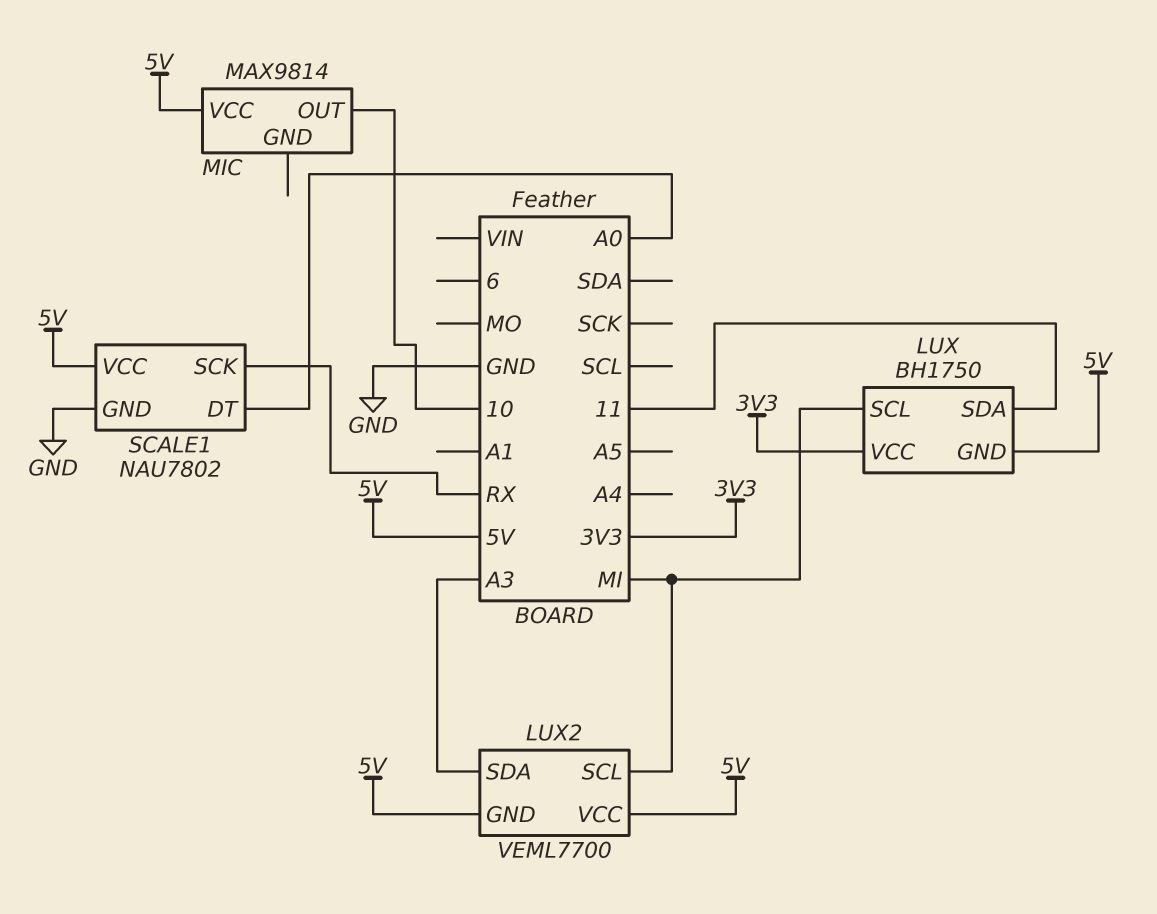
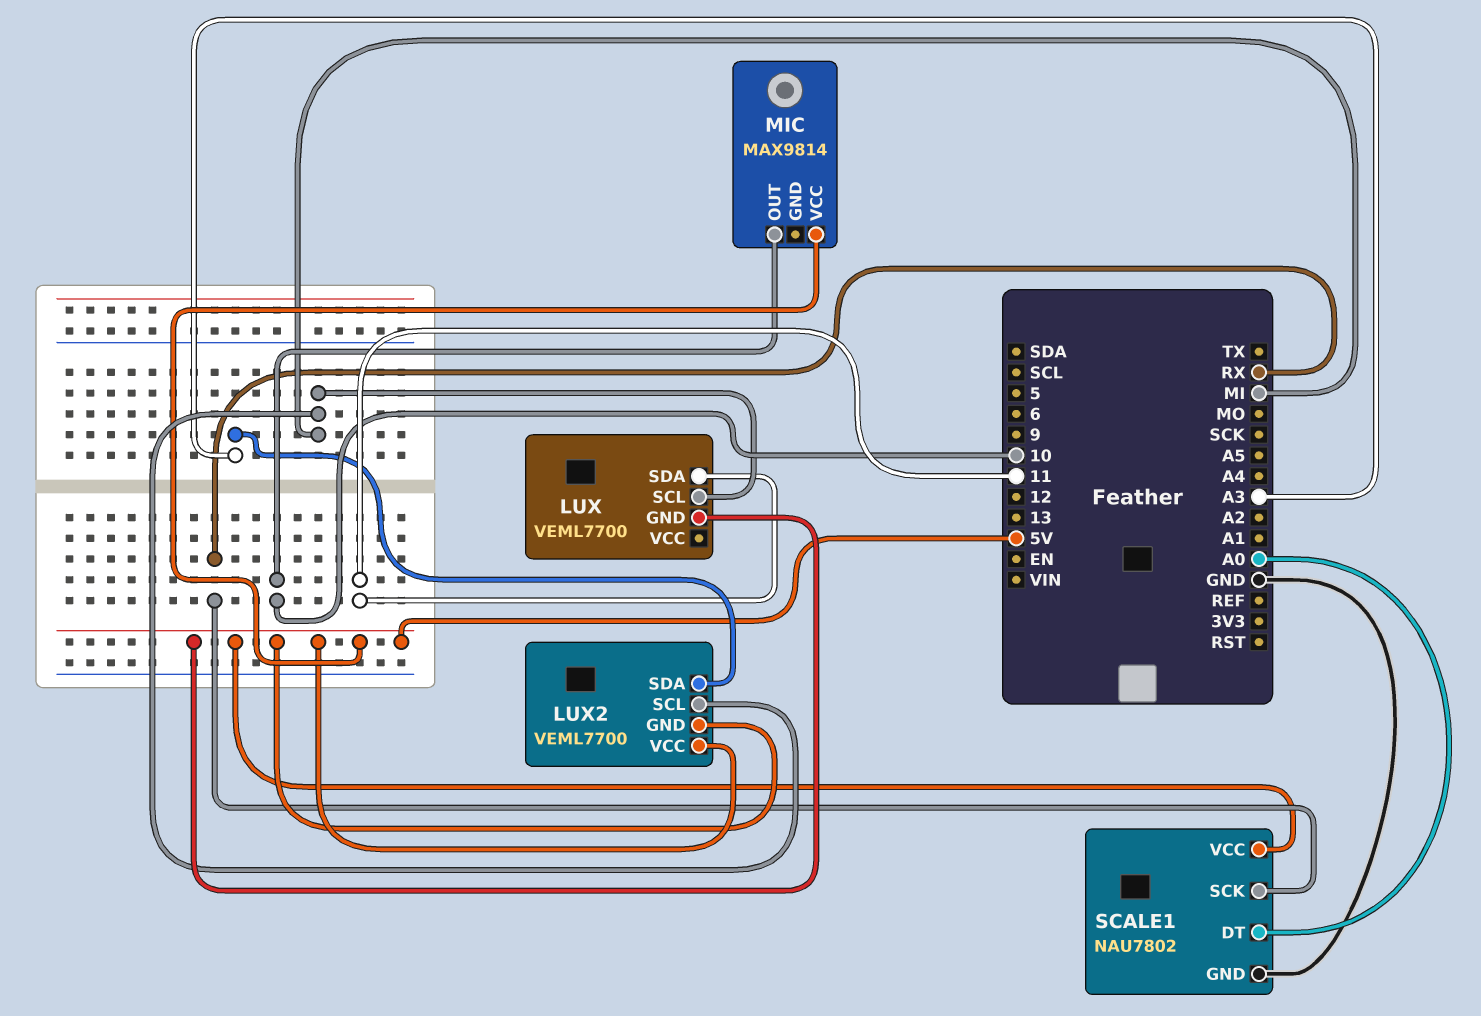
LUX: BH1750 -> VEML7700
LUX pin VCC: 3V3 -> none

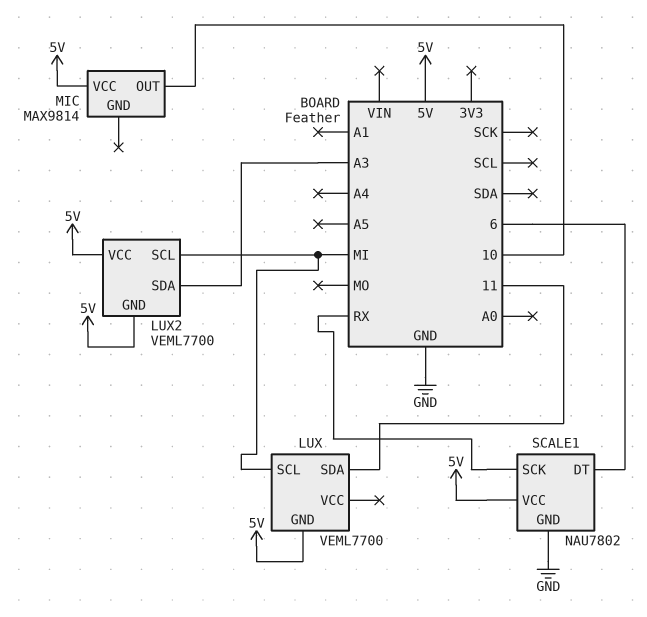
SCALE1 pin DT: A0 -> 6

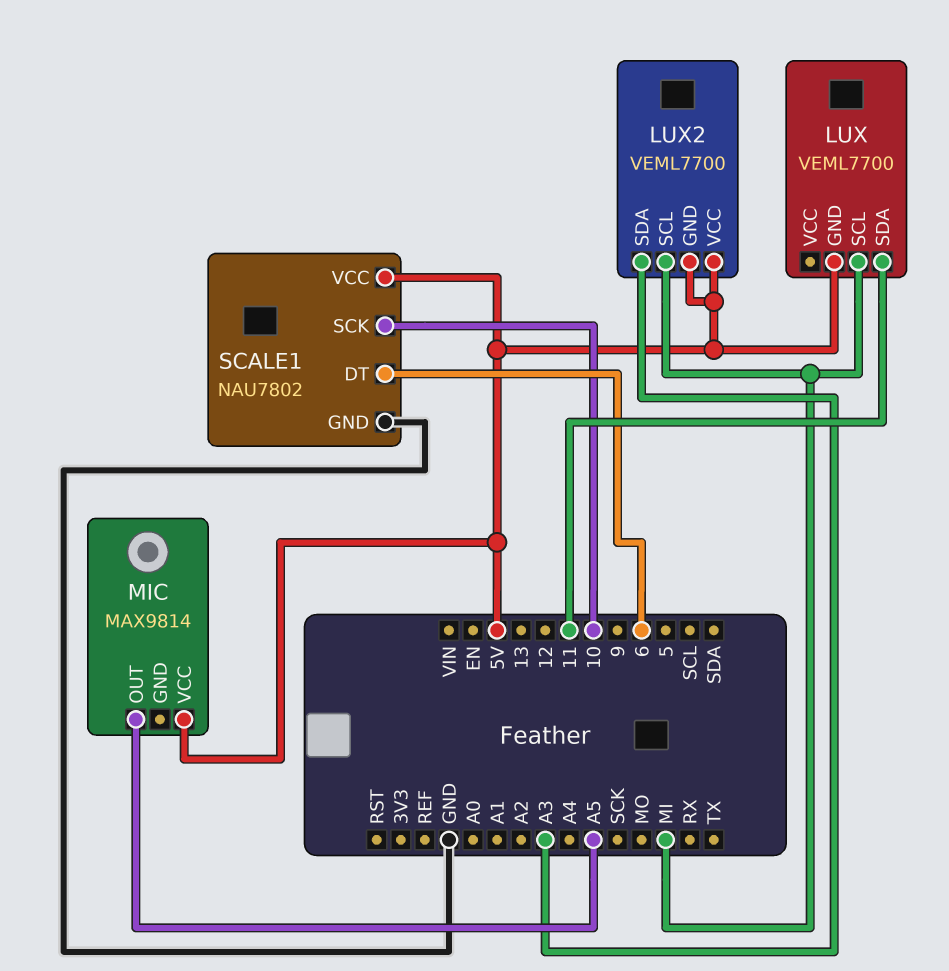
MIC pin OUT: 10 -> A5
SCALE1 pin SCK: RX -> 10

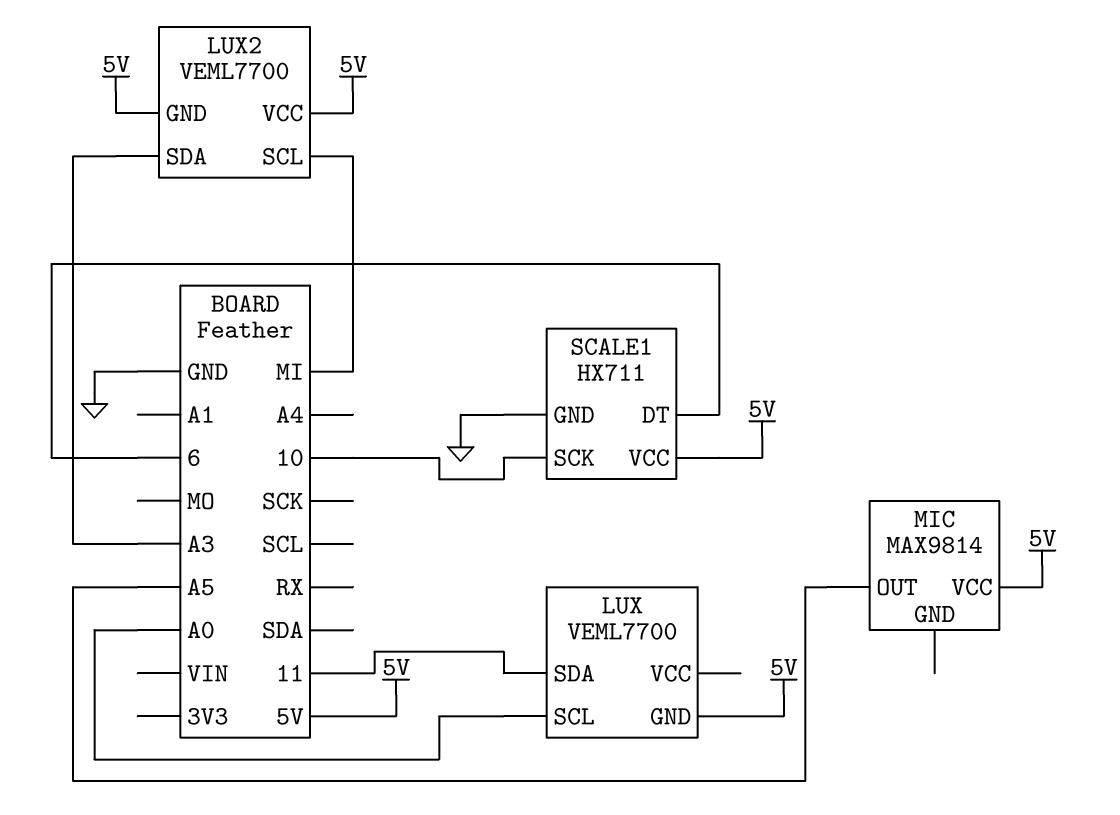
LUX pin SCL: MI -> A0
SCALE1: NAU7802 -> HX711

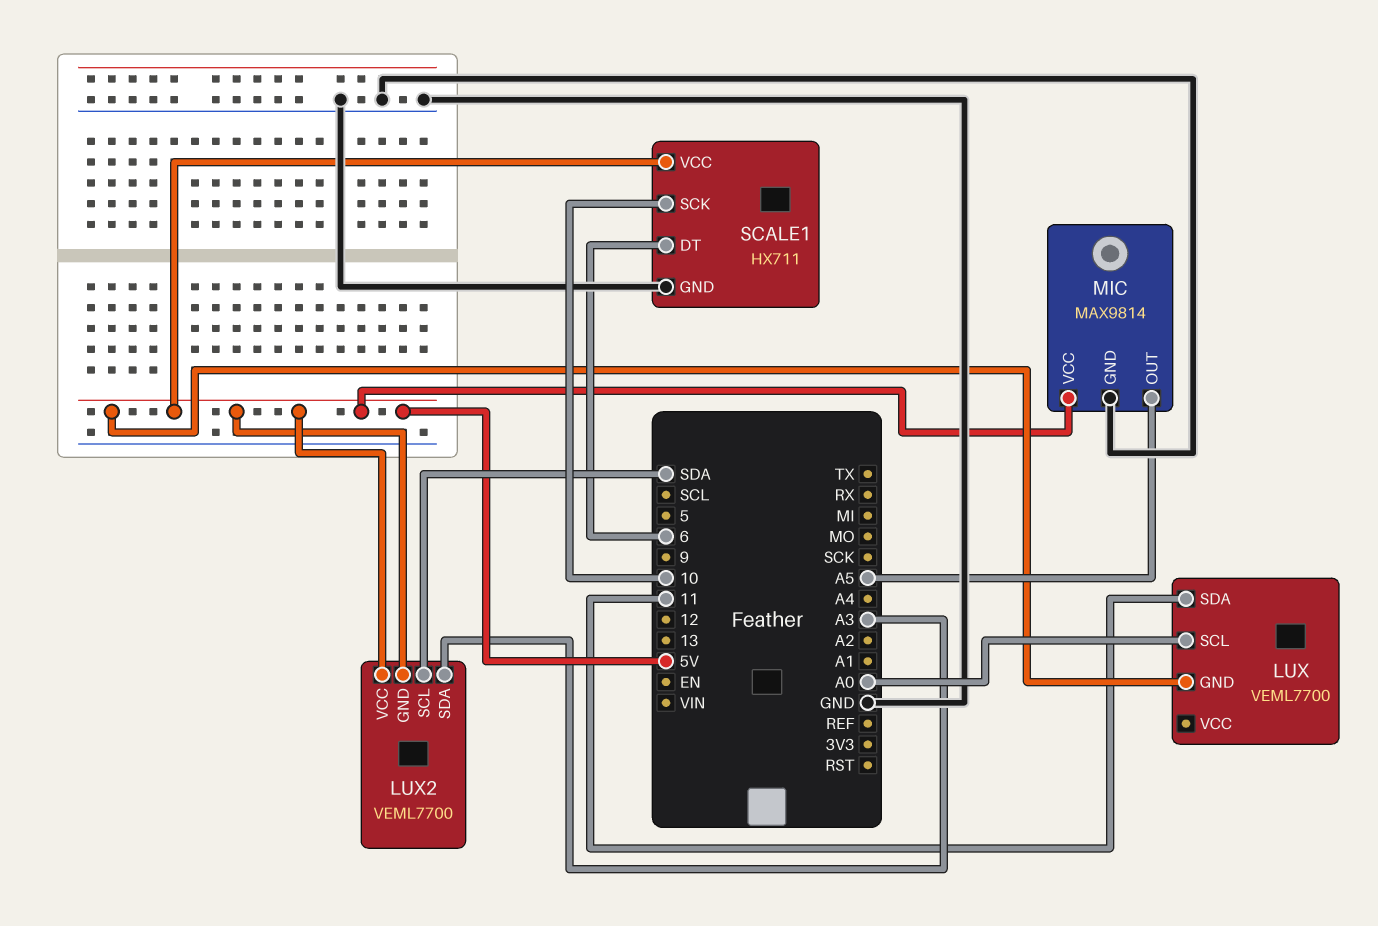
LUX2 pin SCL: MI -> SDA
MIC pin GND: none -> GND

